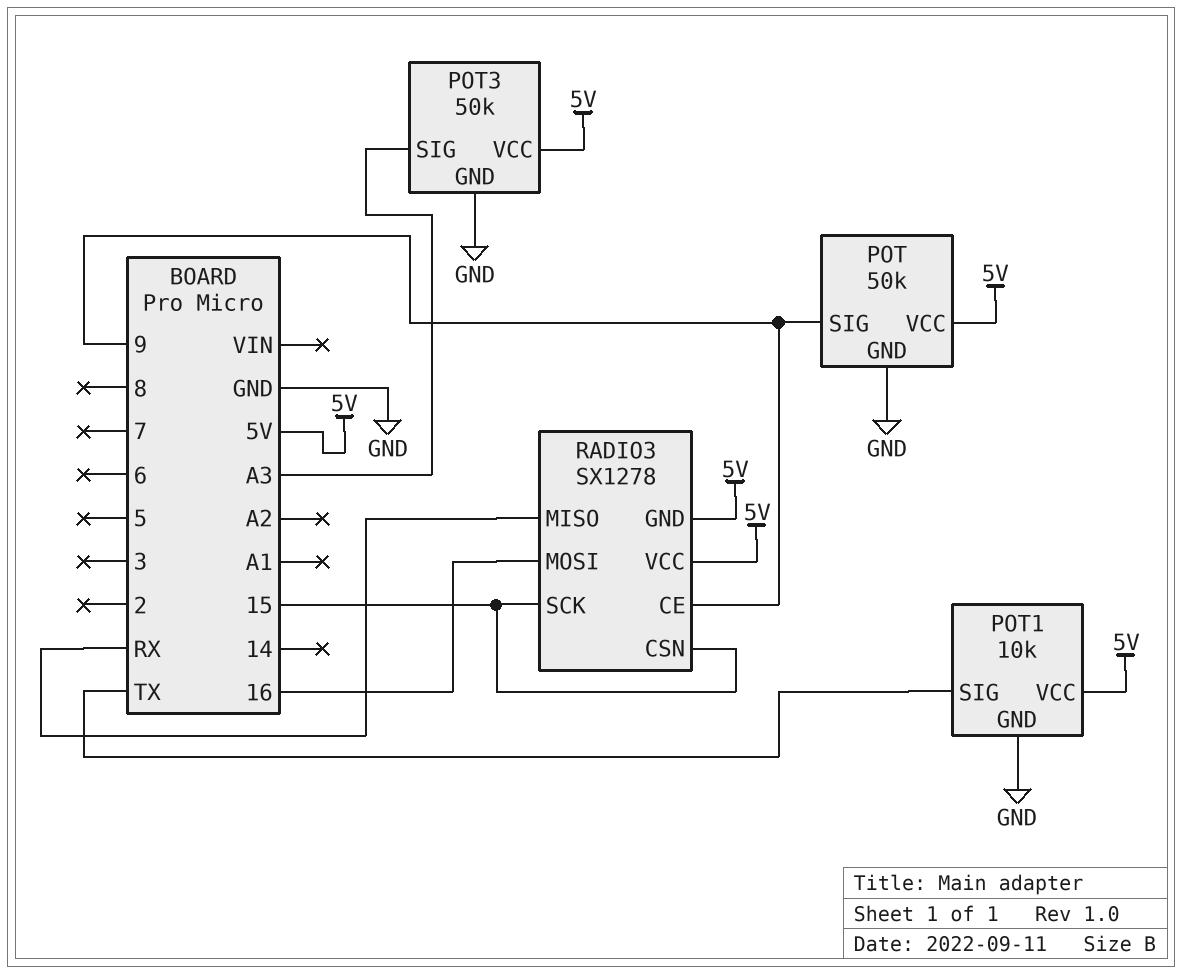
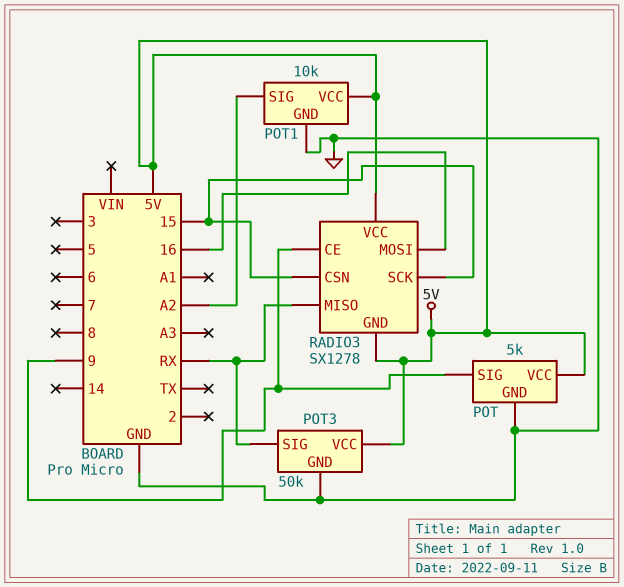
POT: 50k -> 5k
POT1 pin SIG: TX -> A2
POT3 pin SIG: A3 -> RX

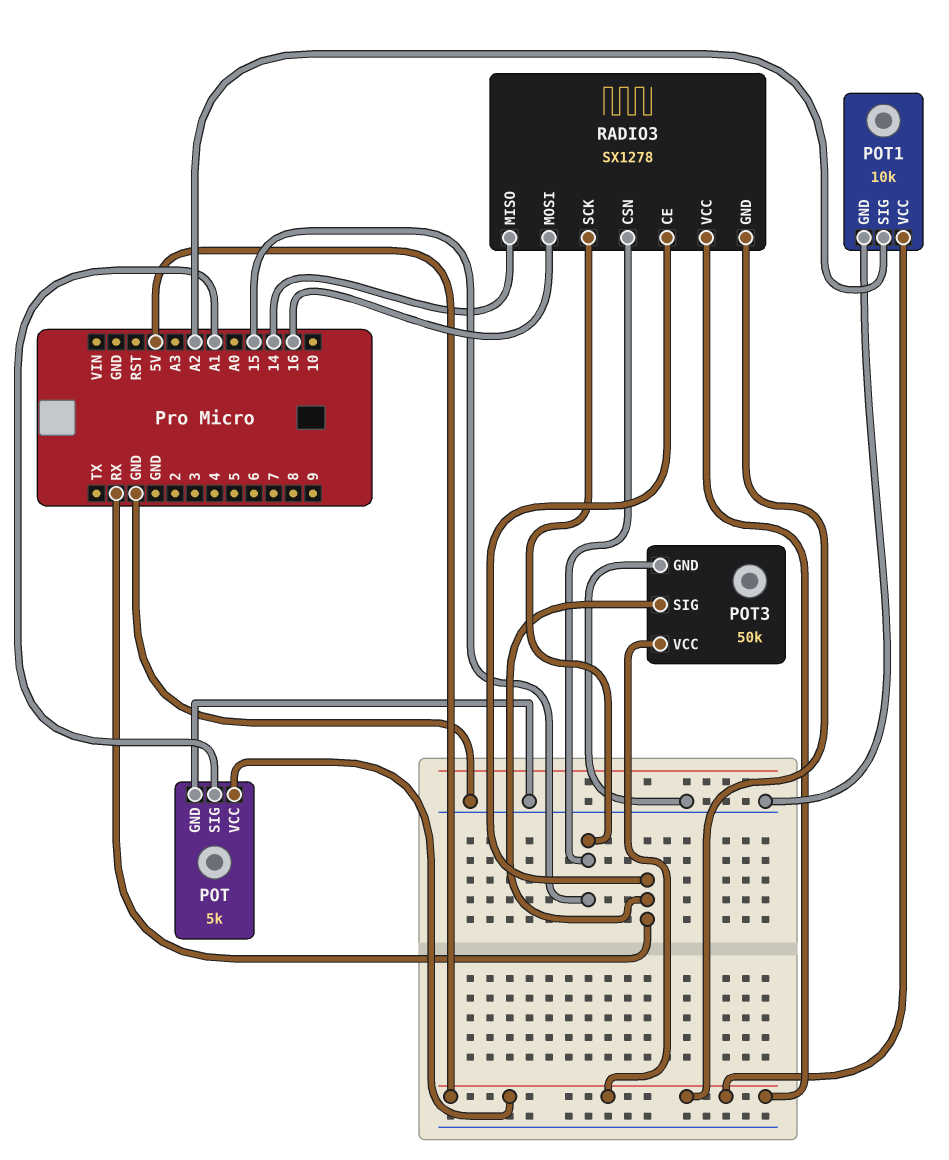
POT pin SIG: 9 -> A1
RADIO3 pin CE: 9 -> RX
RADIO3 pin MISO: RX -> 14

